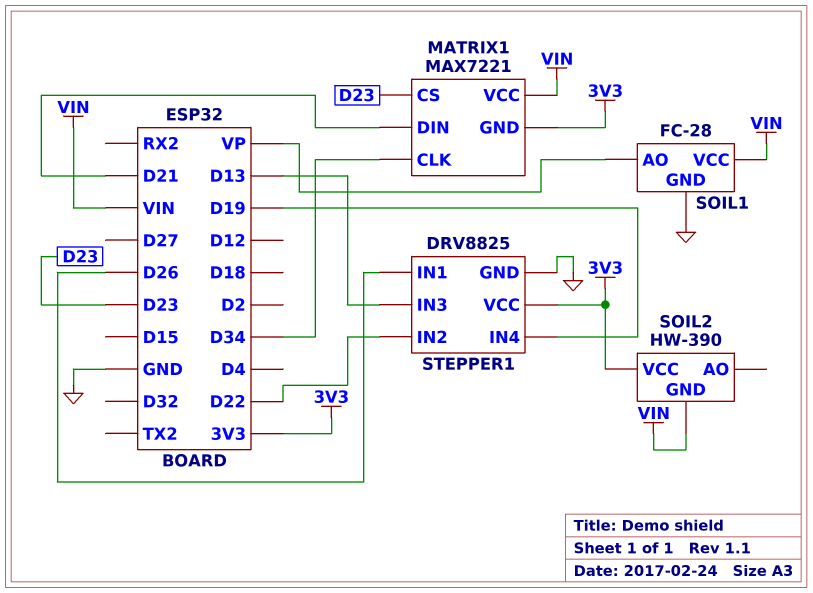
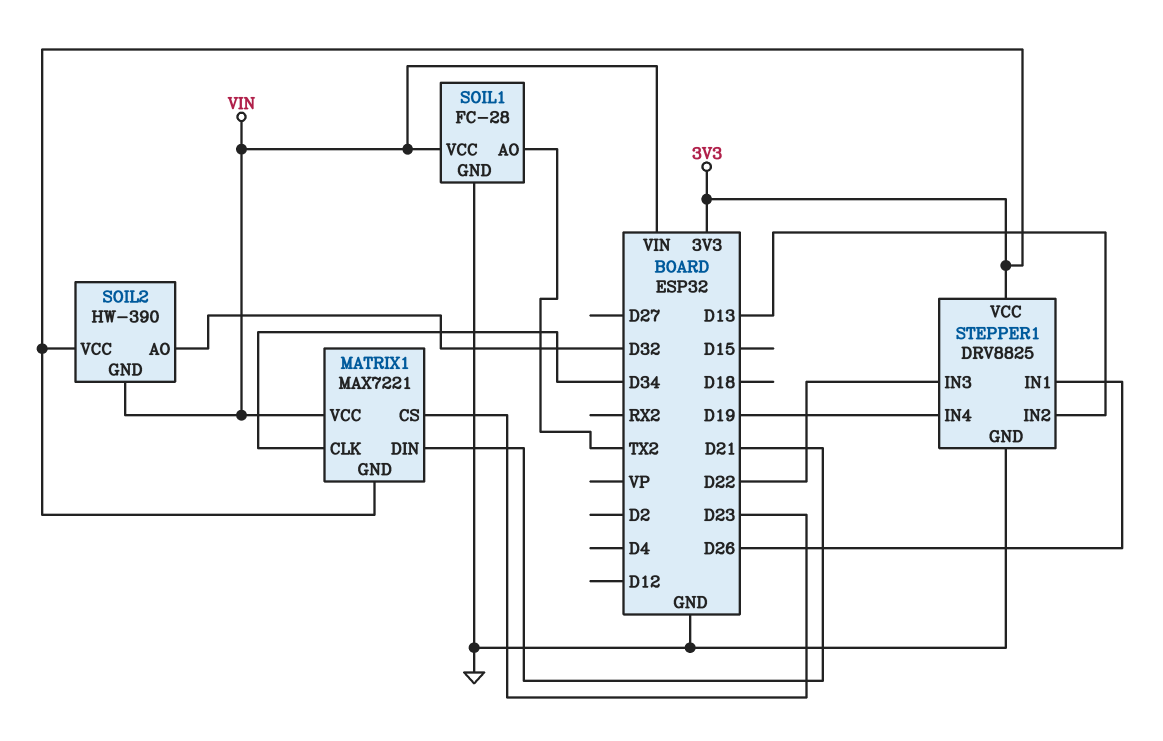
SOIL1 pin AO: VP -> TX2
SOIL2 pin AO: none -> D32
STEPPER1 pin IN2: D22 -> D13
STEPPER1 pin IN3: D13 -> D22

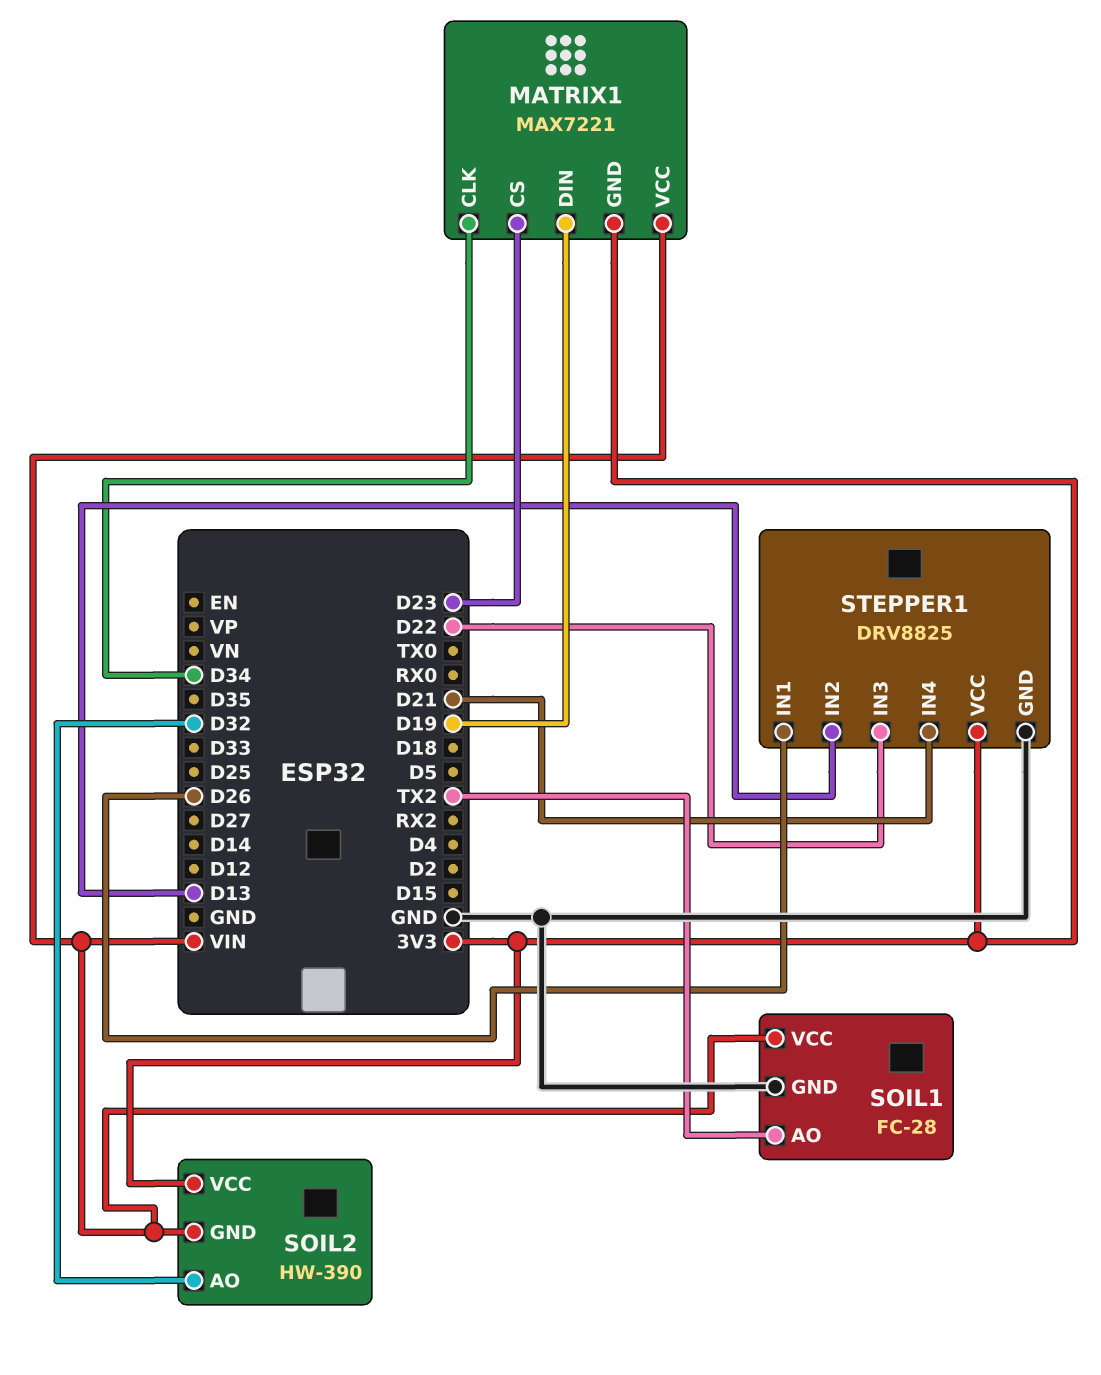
MATRIX1 pin DIN: D21 -> D19
STEPPER1 pin IN4: D19 -> D21

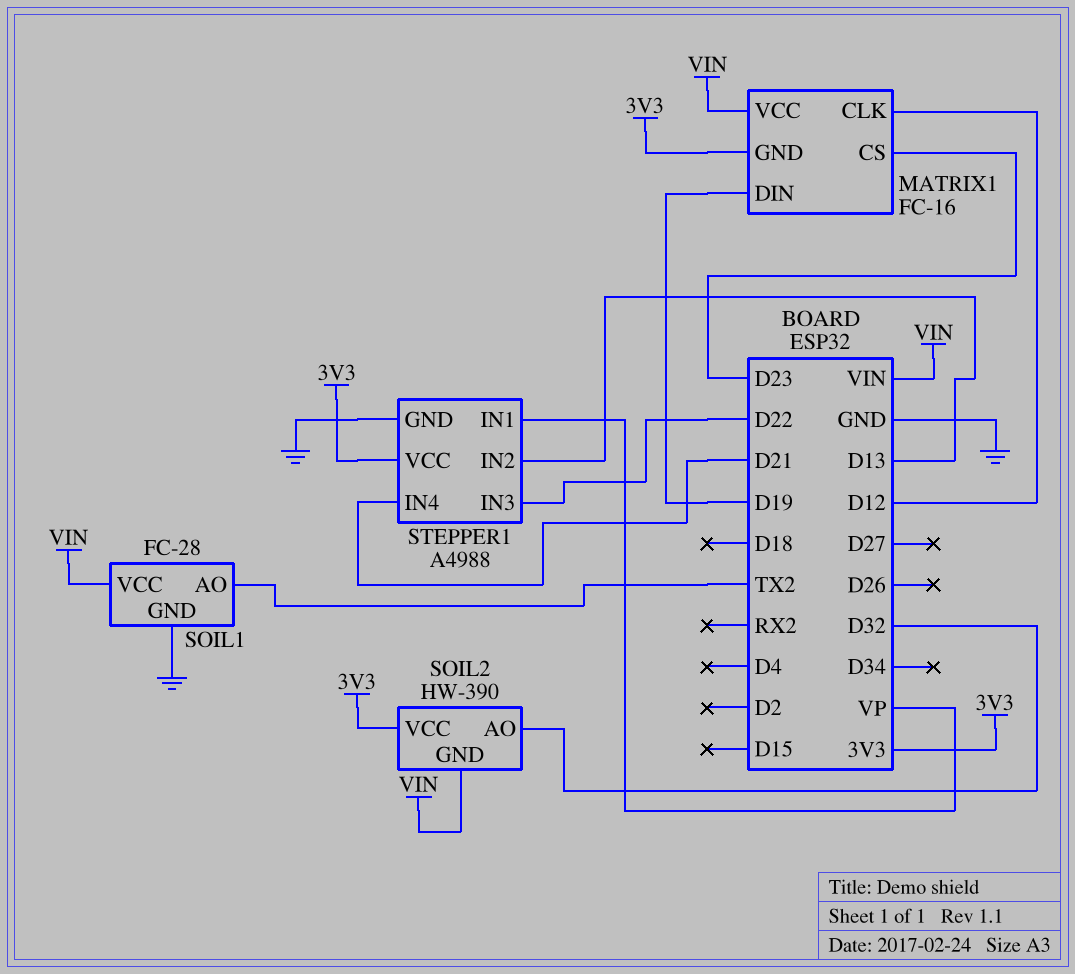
MATRIX1: MAX7221 -> FC-16
MATRIX1 pin CLK: D34 -> D12
STEPPER1: DRV8825 -> A4988
STEPPER1 pin IN1: D26 -> VP

